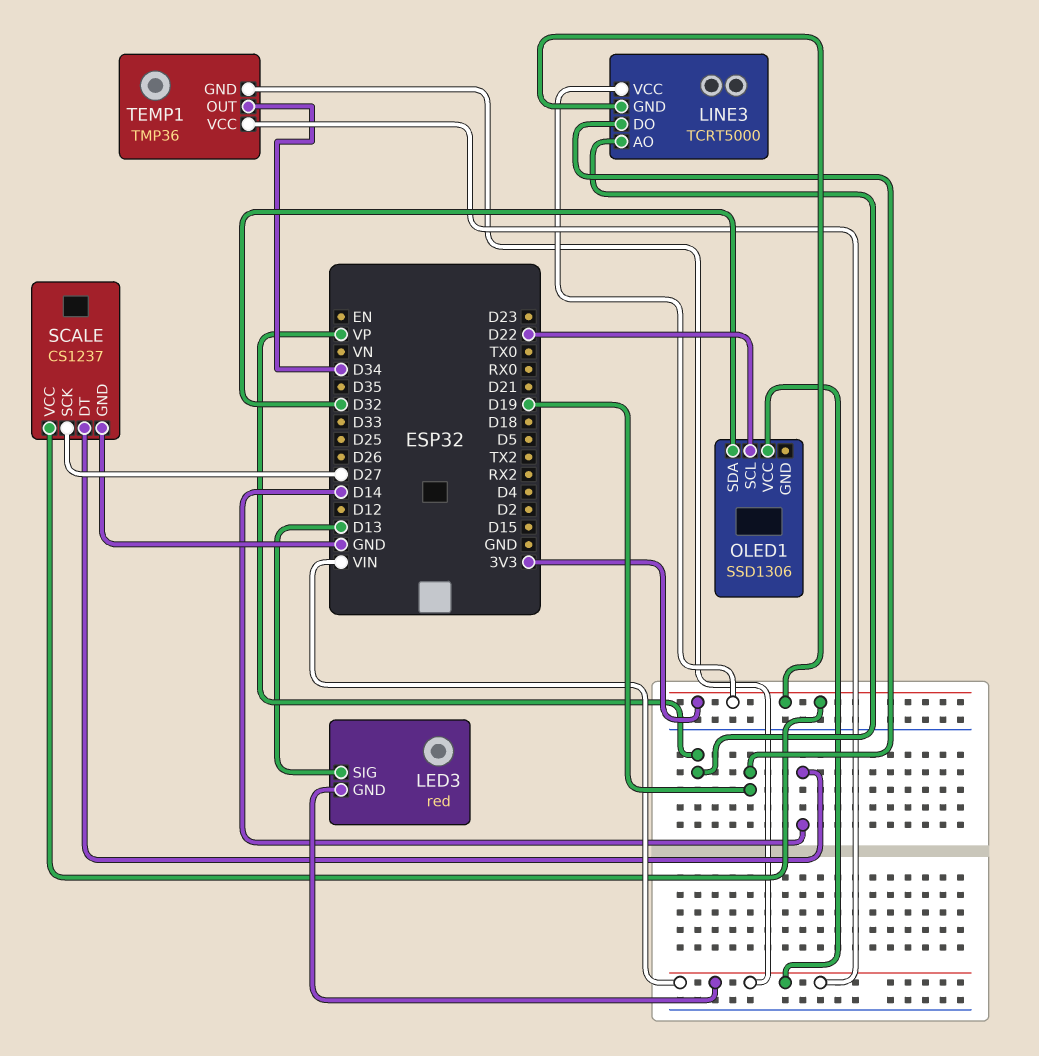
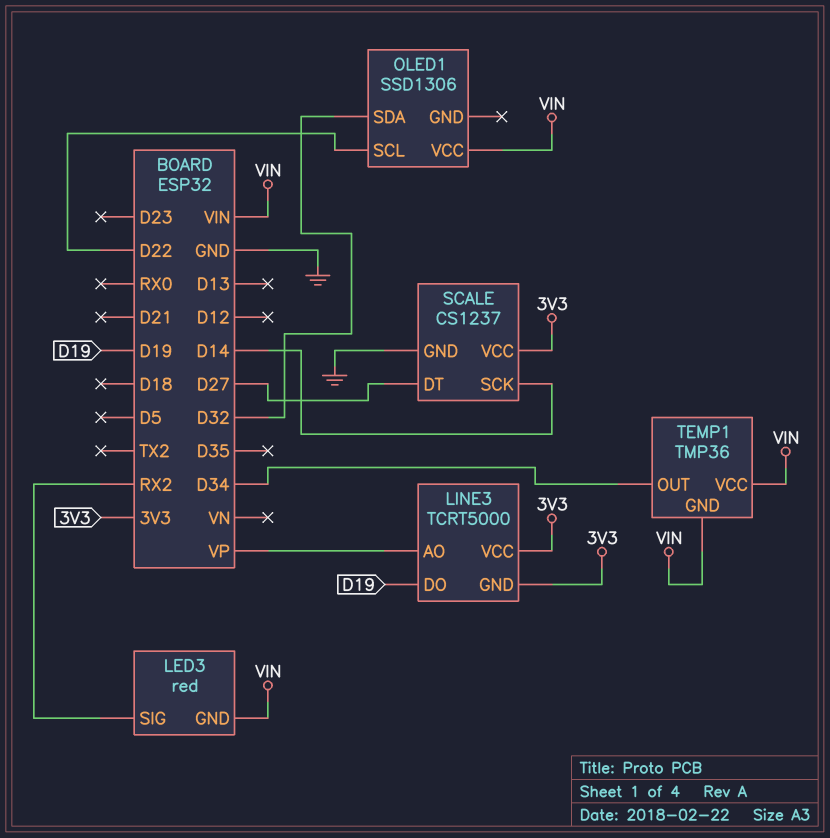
LED3 pin SIG: D13 -> RX2
SCALE pin DT: D14 -> D27
SCALE pin SCK: D27 -> D14

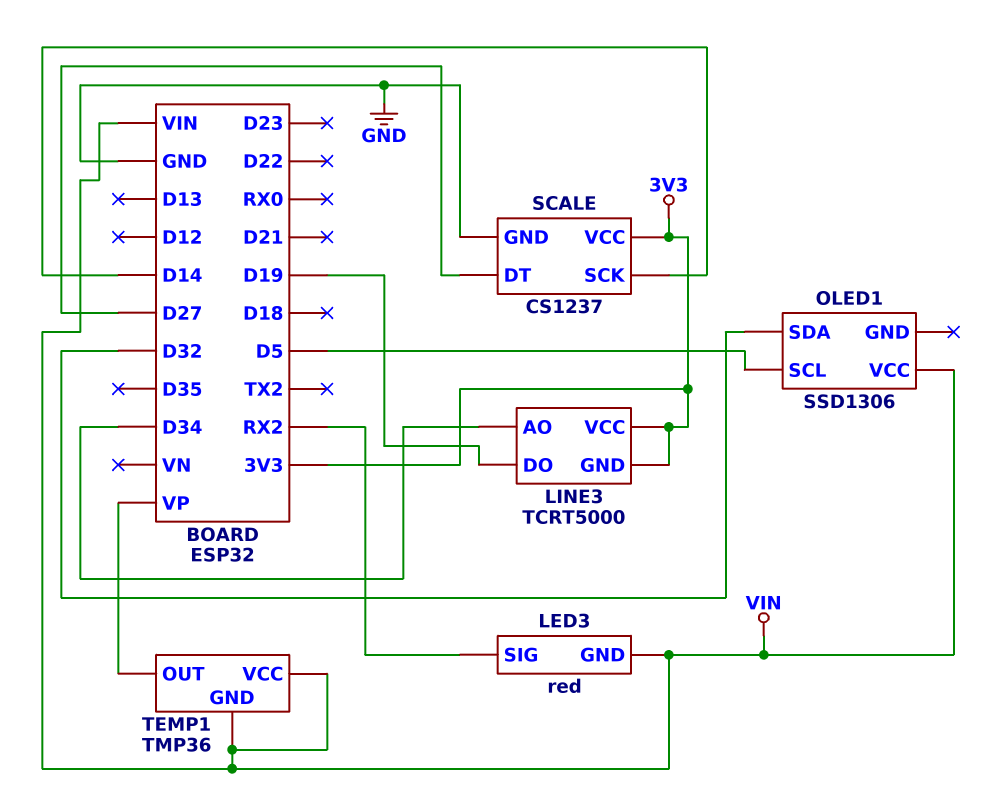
LINE3 pin AO: VP -> D34
OLED1 pin SCL: D22 -> D5
TEMP1 pin OUT: D34 -> VP

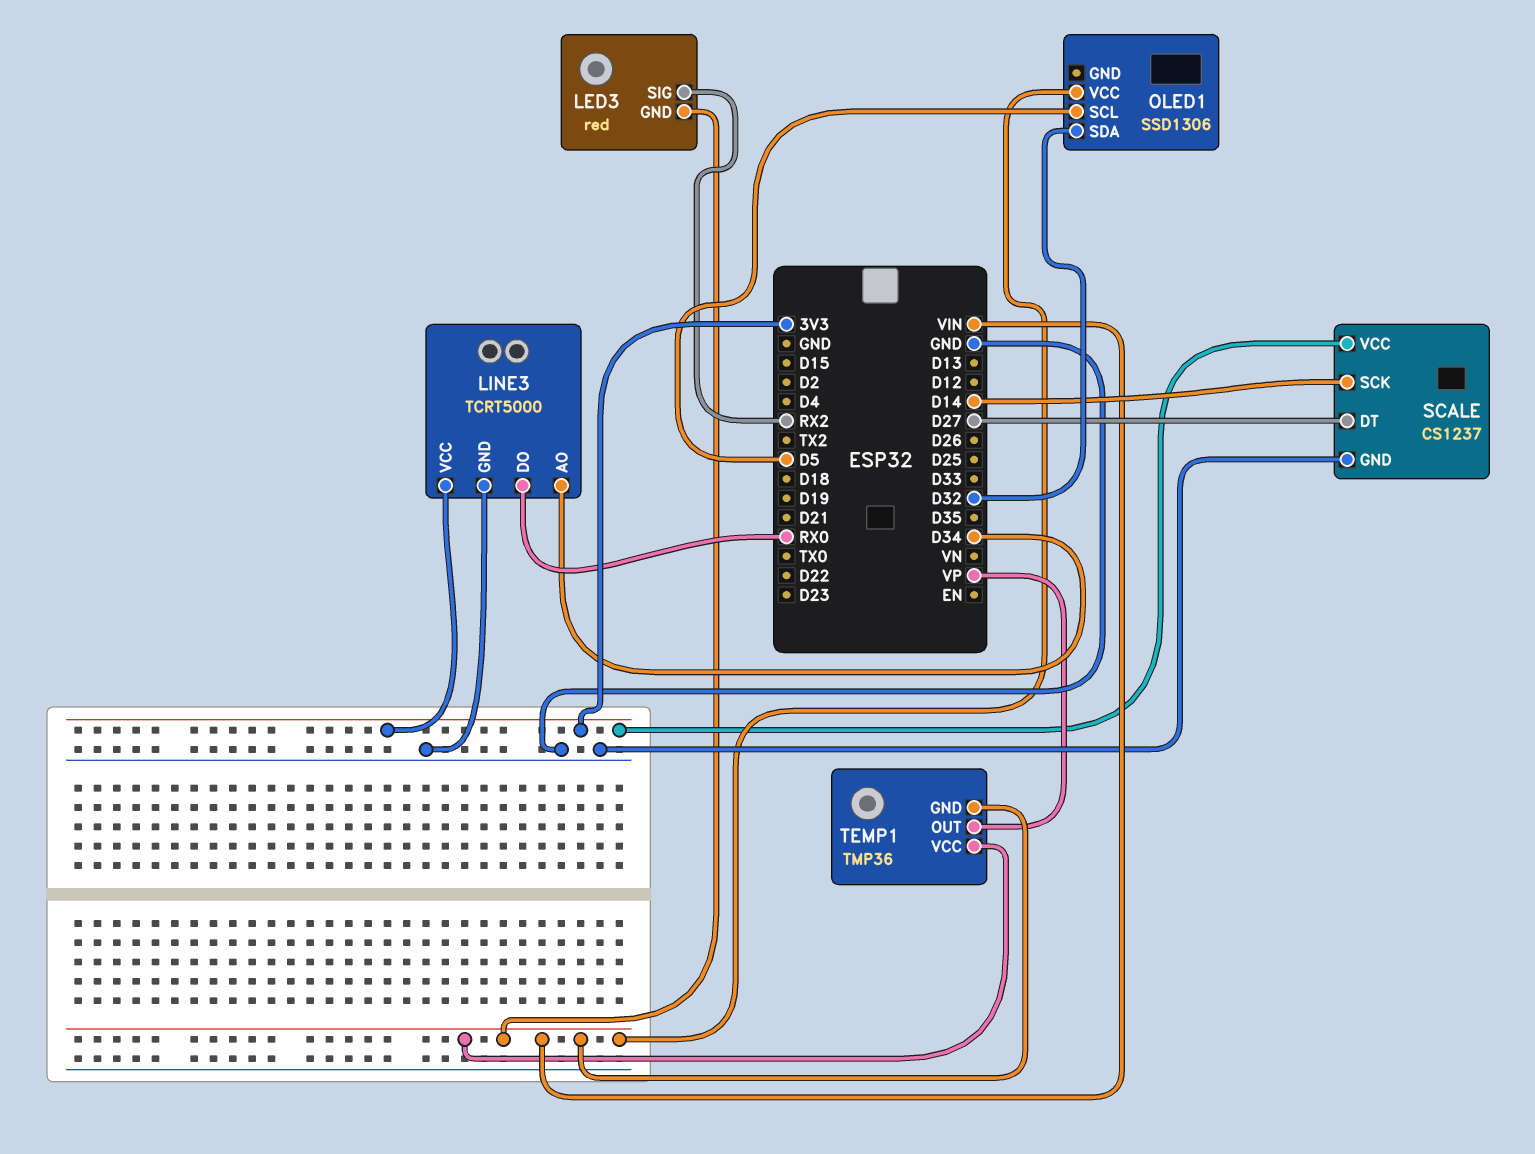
LINE3 pin DO: D19 -> RX0
LINE3 pin GND: 3V3 -> GND

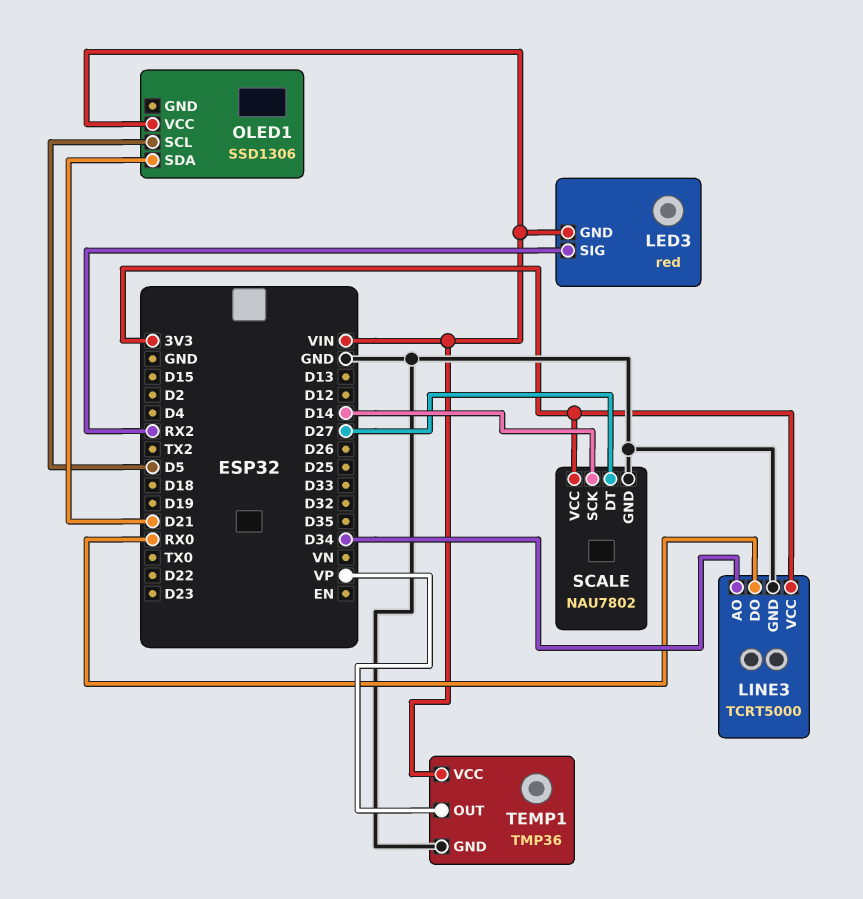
OLED1 pin SDA: D32 -> D21
SCALE: CS1237 -> NAU7802
TEMP1 pin GND: VIN -> GND

